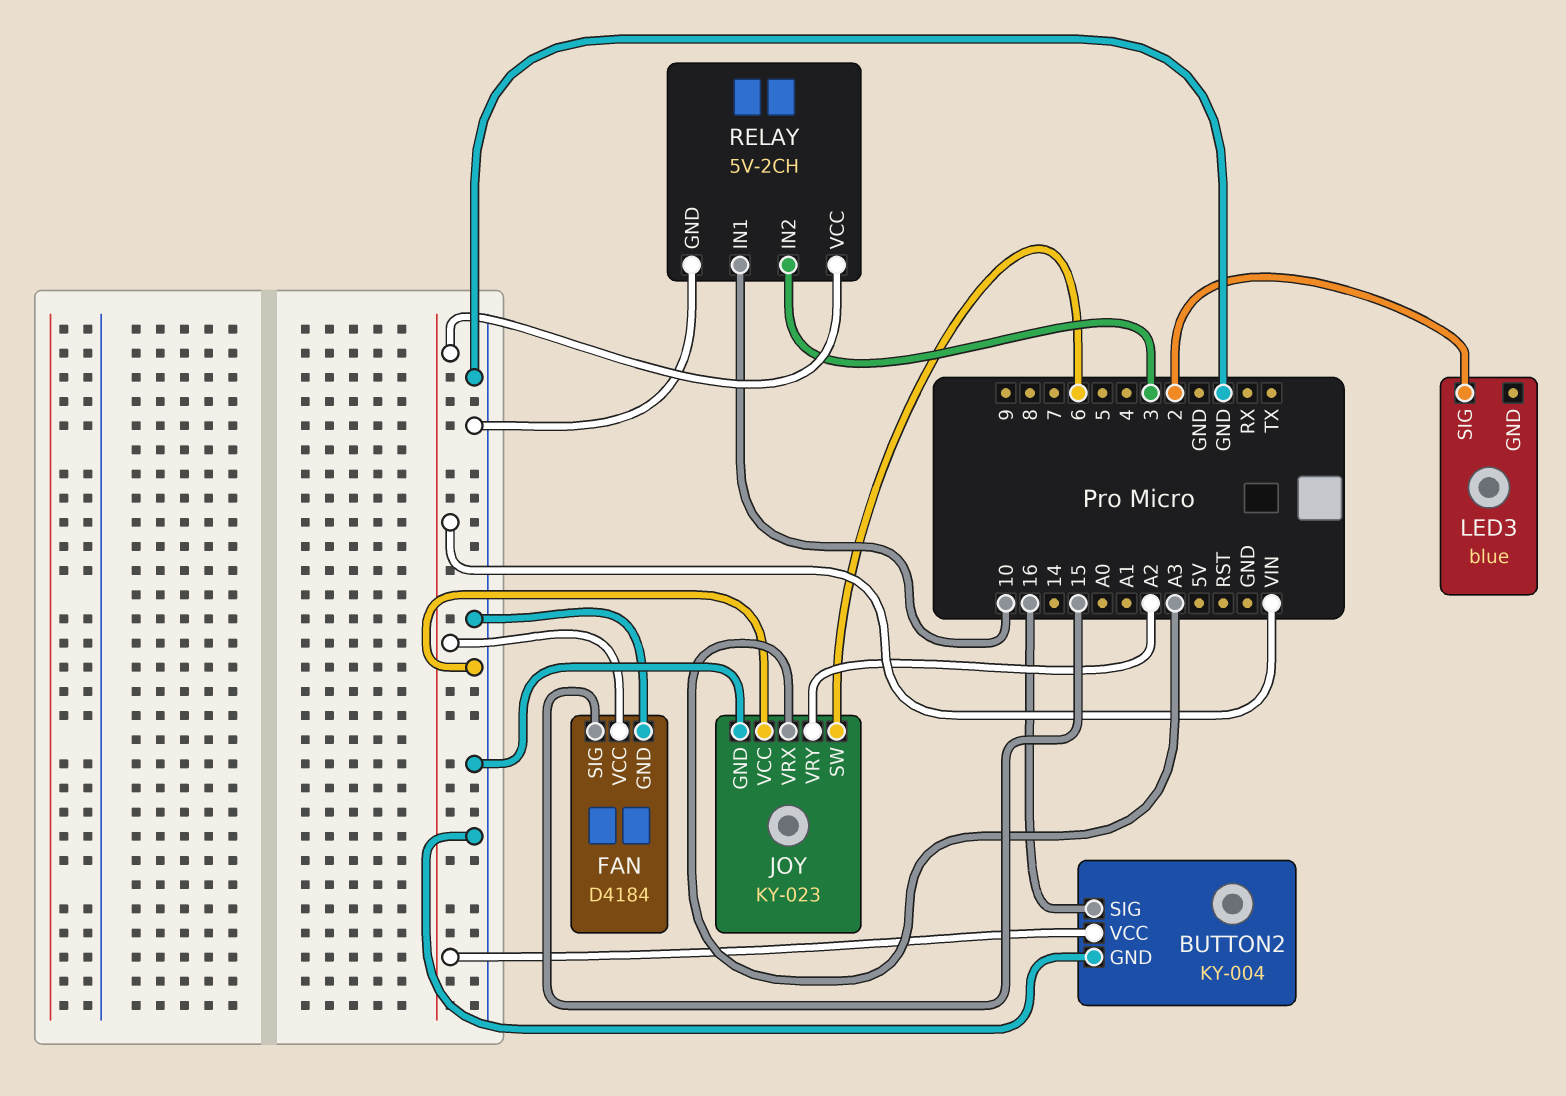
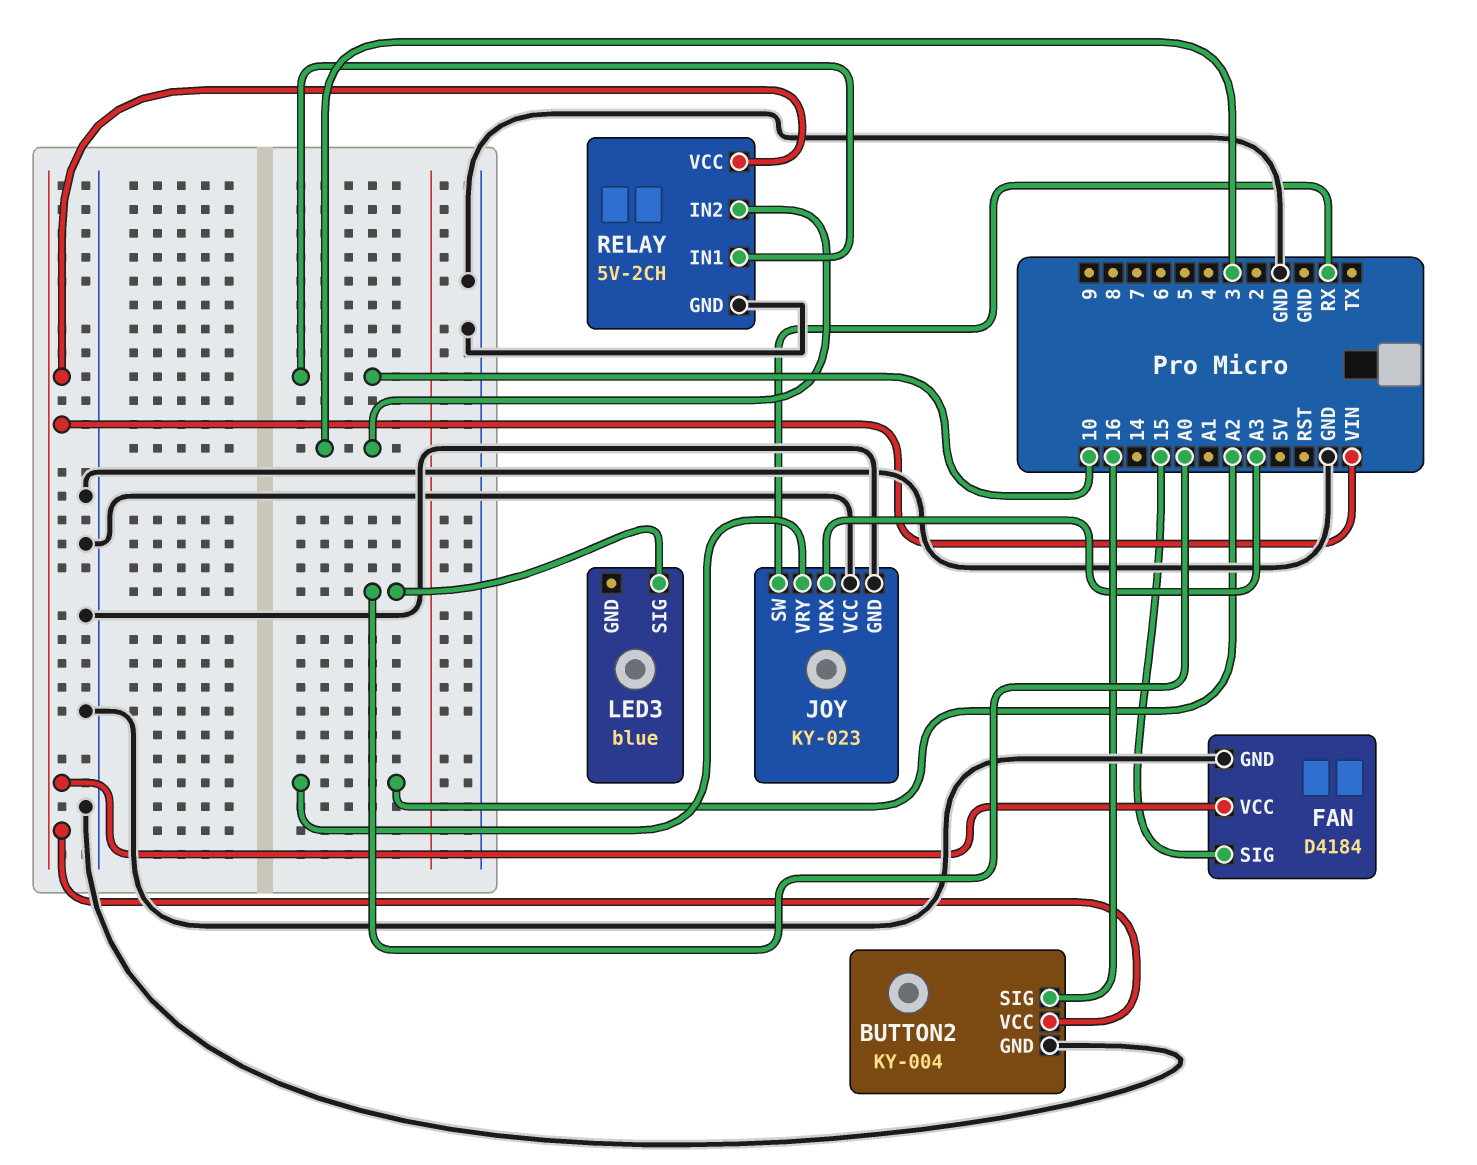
JOY pin SW: 6 -> RX
LED3 pin SIG: 2 -> A0

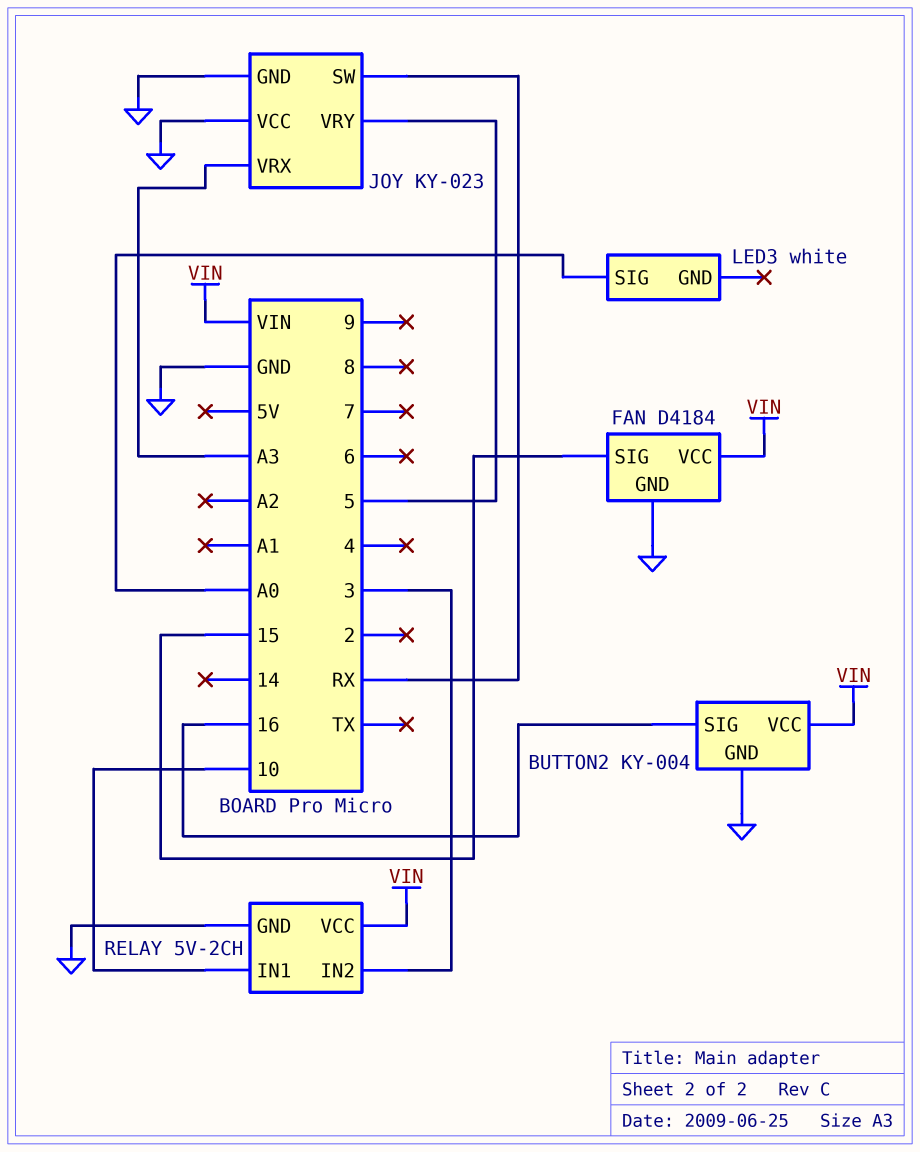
JOY pin VRY: A2 -> 5
LED3: blue -> white

